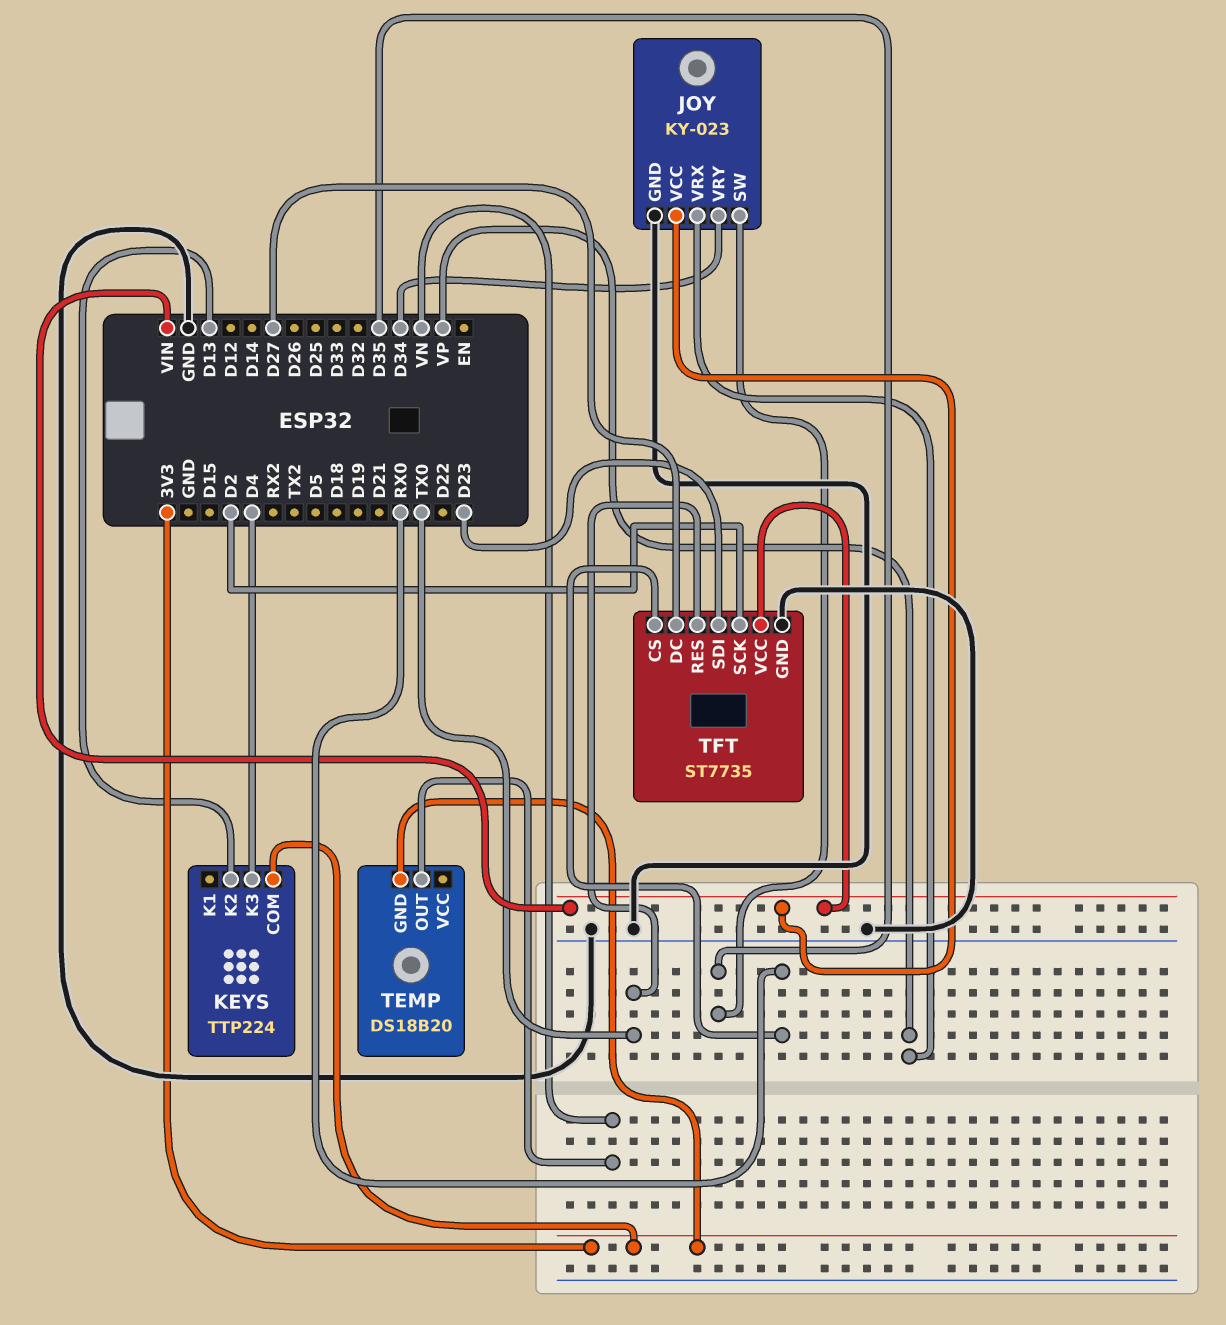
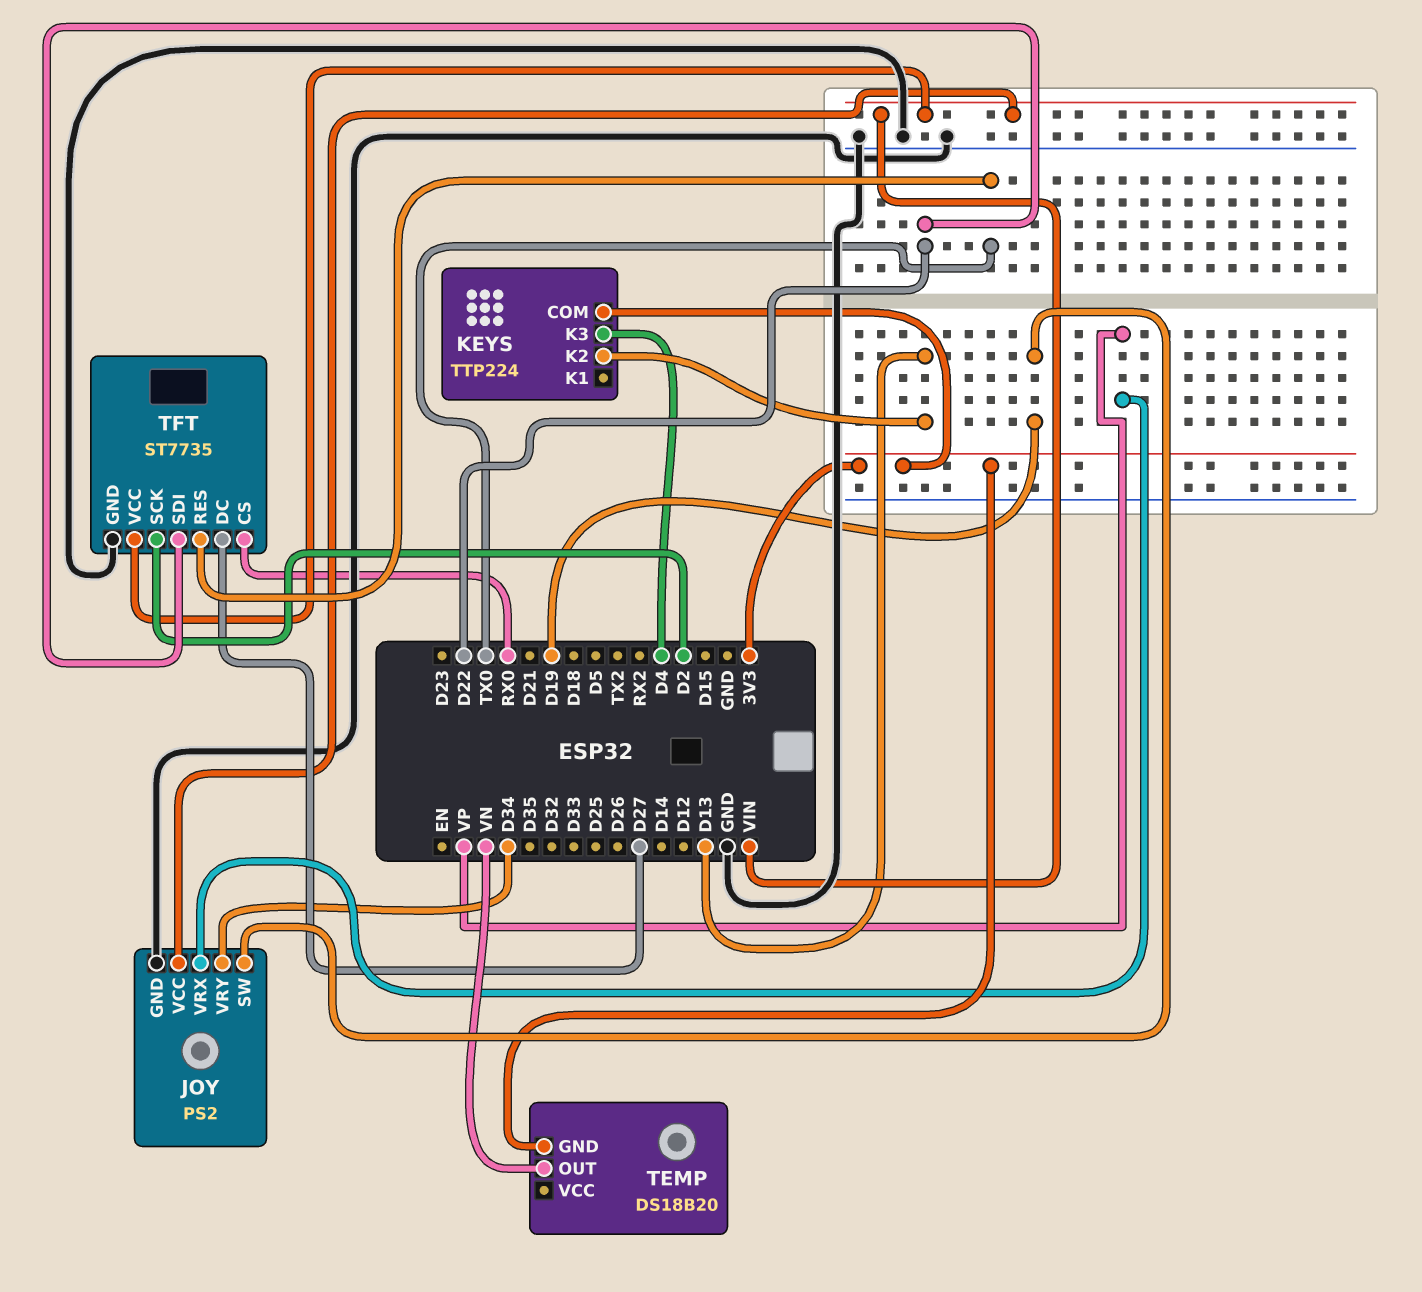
JOY: KY-023 -> PS2
JOY pin SW: D35 -> D19
TFT pin SDI: D23 -> D22

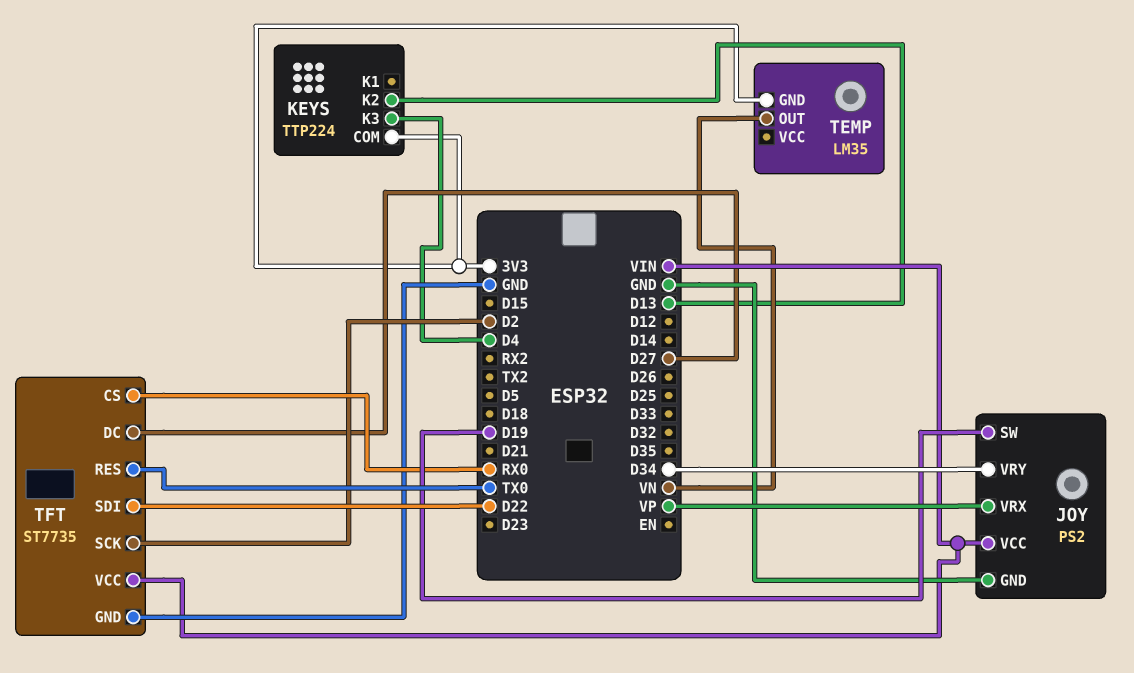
TEMP: DS18B20 -> LM35

